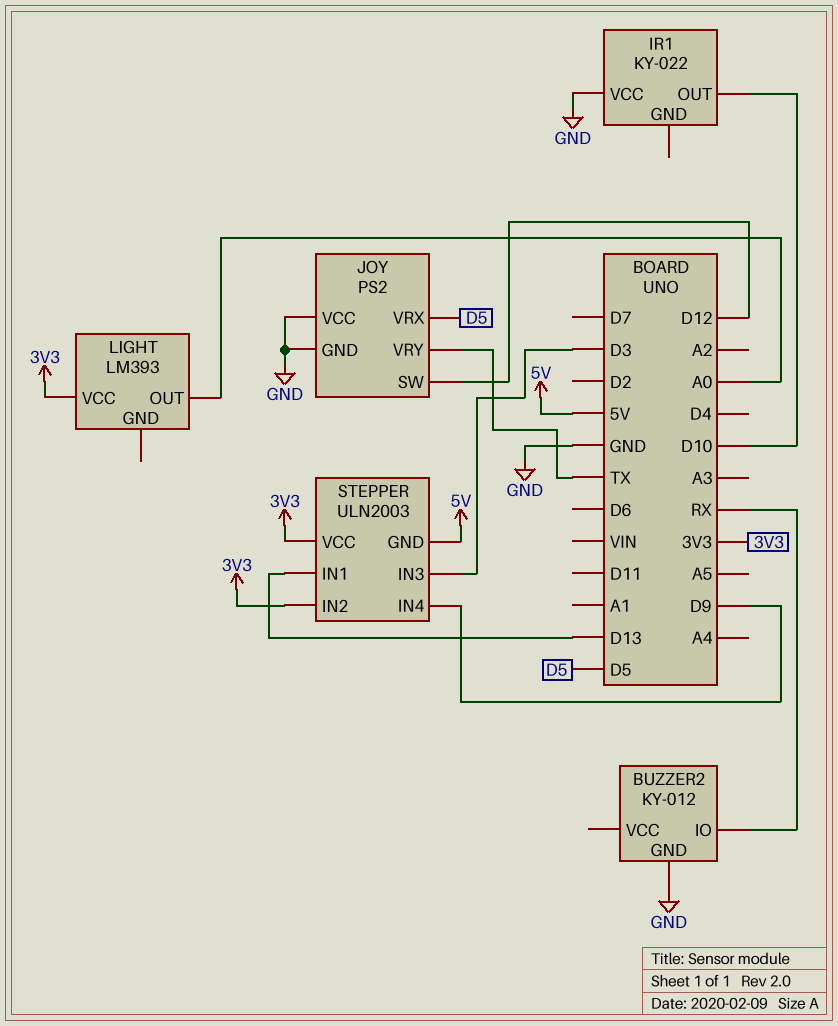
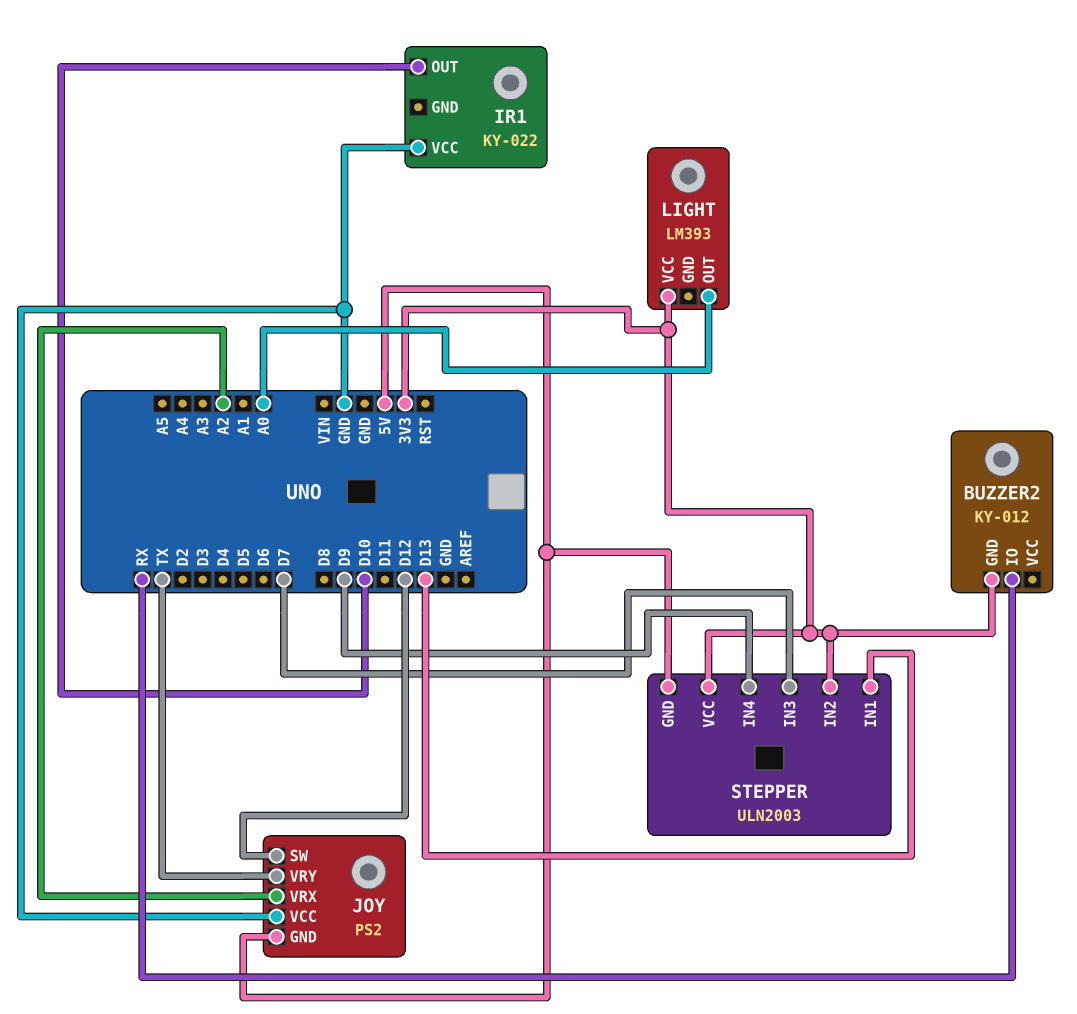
BUZZER2 pin GND: GND -> 3V3
JOY pin GND: GND -> 5V
JOY pin VRX: D5 -> A2
STEPPER pin IN3: D3 -> D7

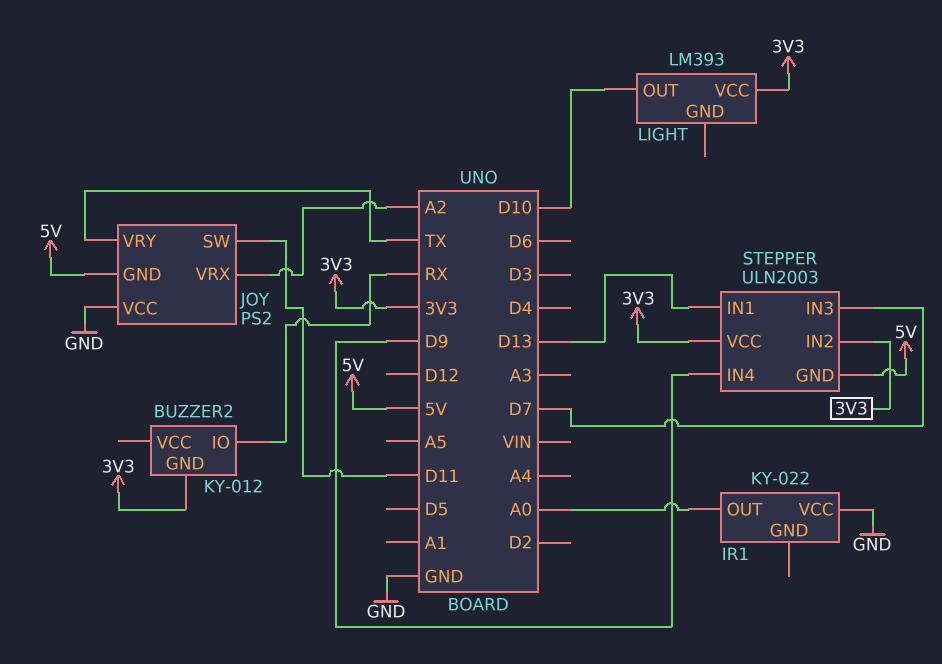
IR1 pin OUT: D10 -> A0
JOY pin SW: D12 -> D11
LIGHT pin OUT: A0 -> D10

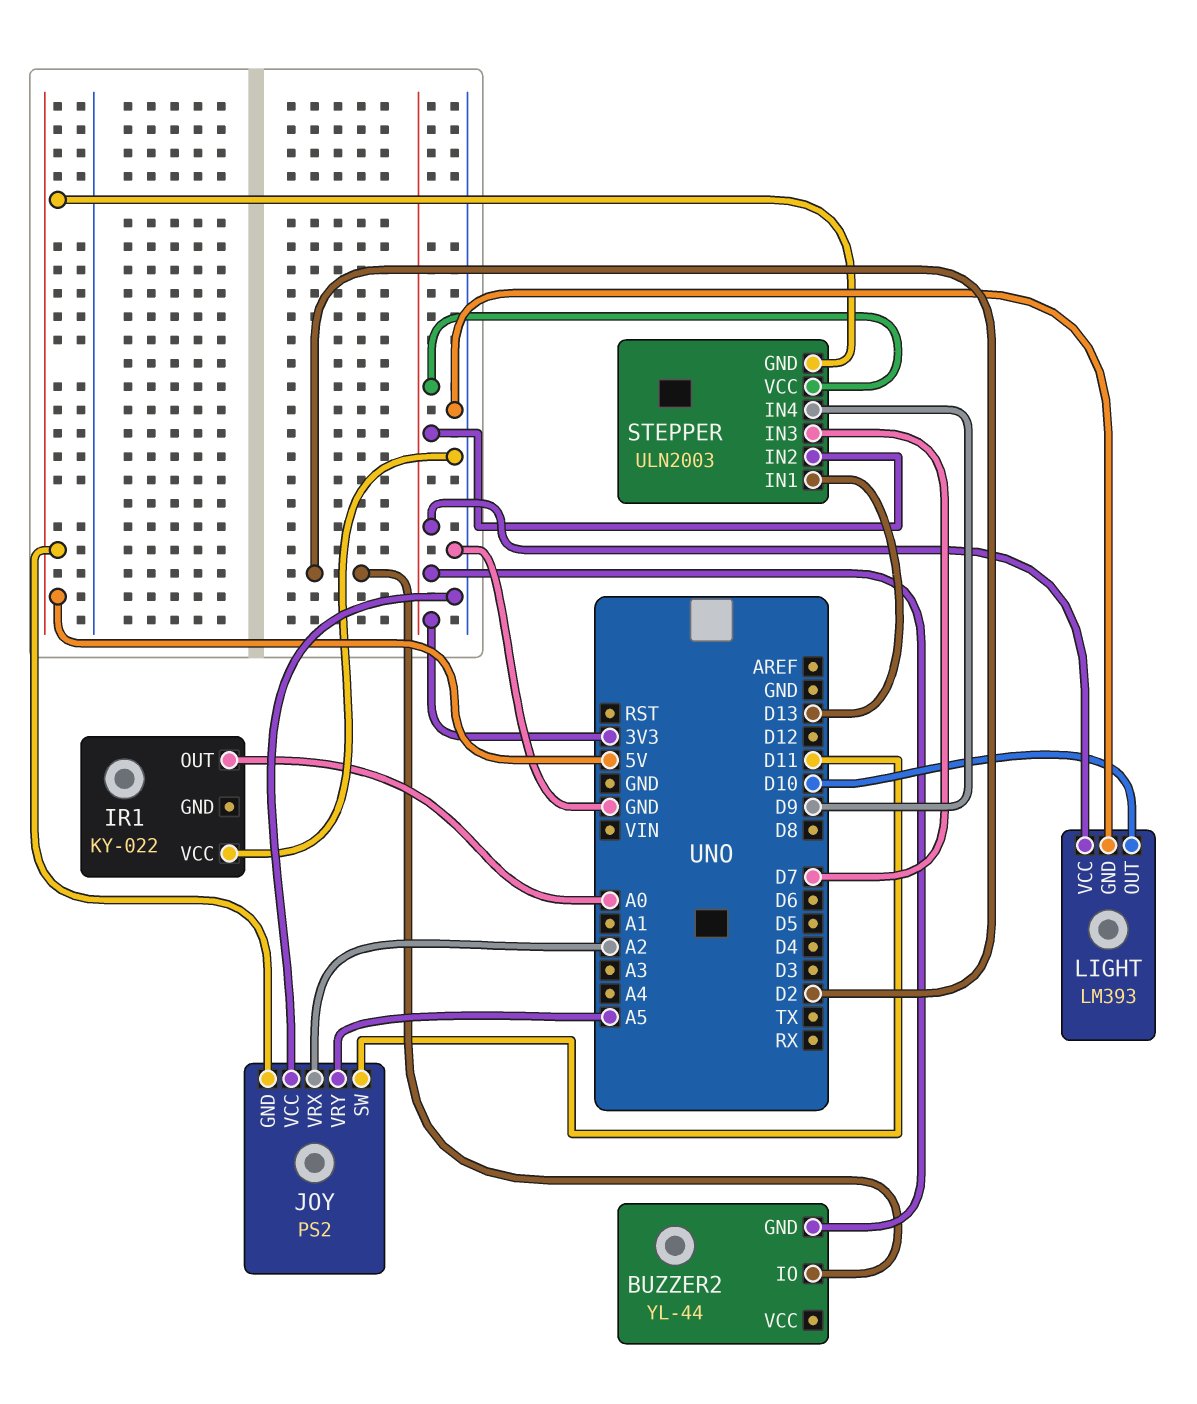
BUZZER2: KY-012 -> YL-44
BUZZER2 pin IO: RX -> D2
JOY pin VRY: TX -> A5
LIGHT pin GND: none -> GND

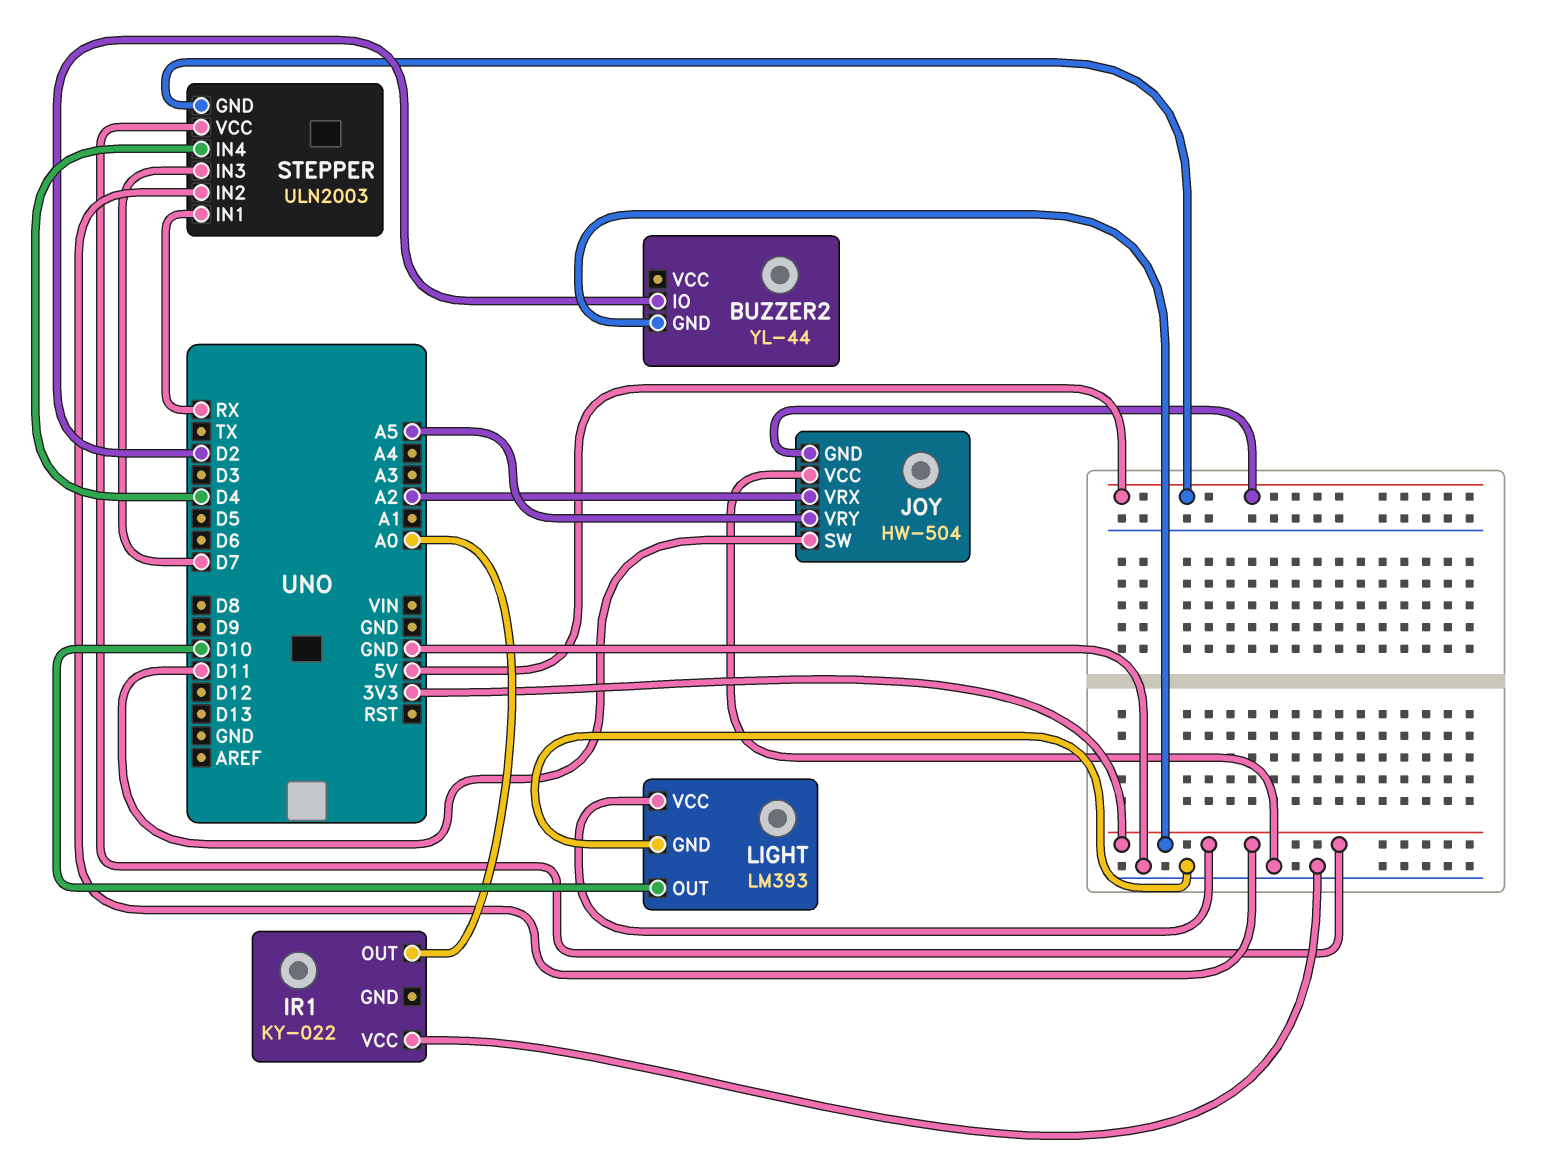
JOY: PS2 -> HW-504
STEPPER pin IN1: D13 -> RX
STEPPER pin IN4: D9 -> D4

